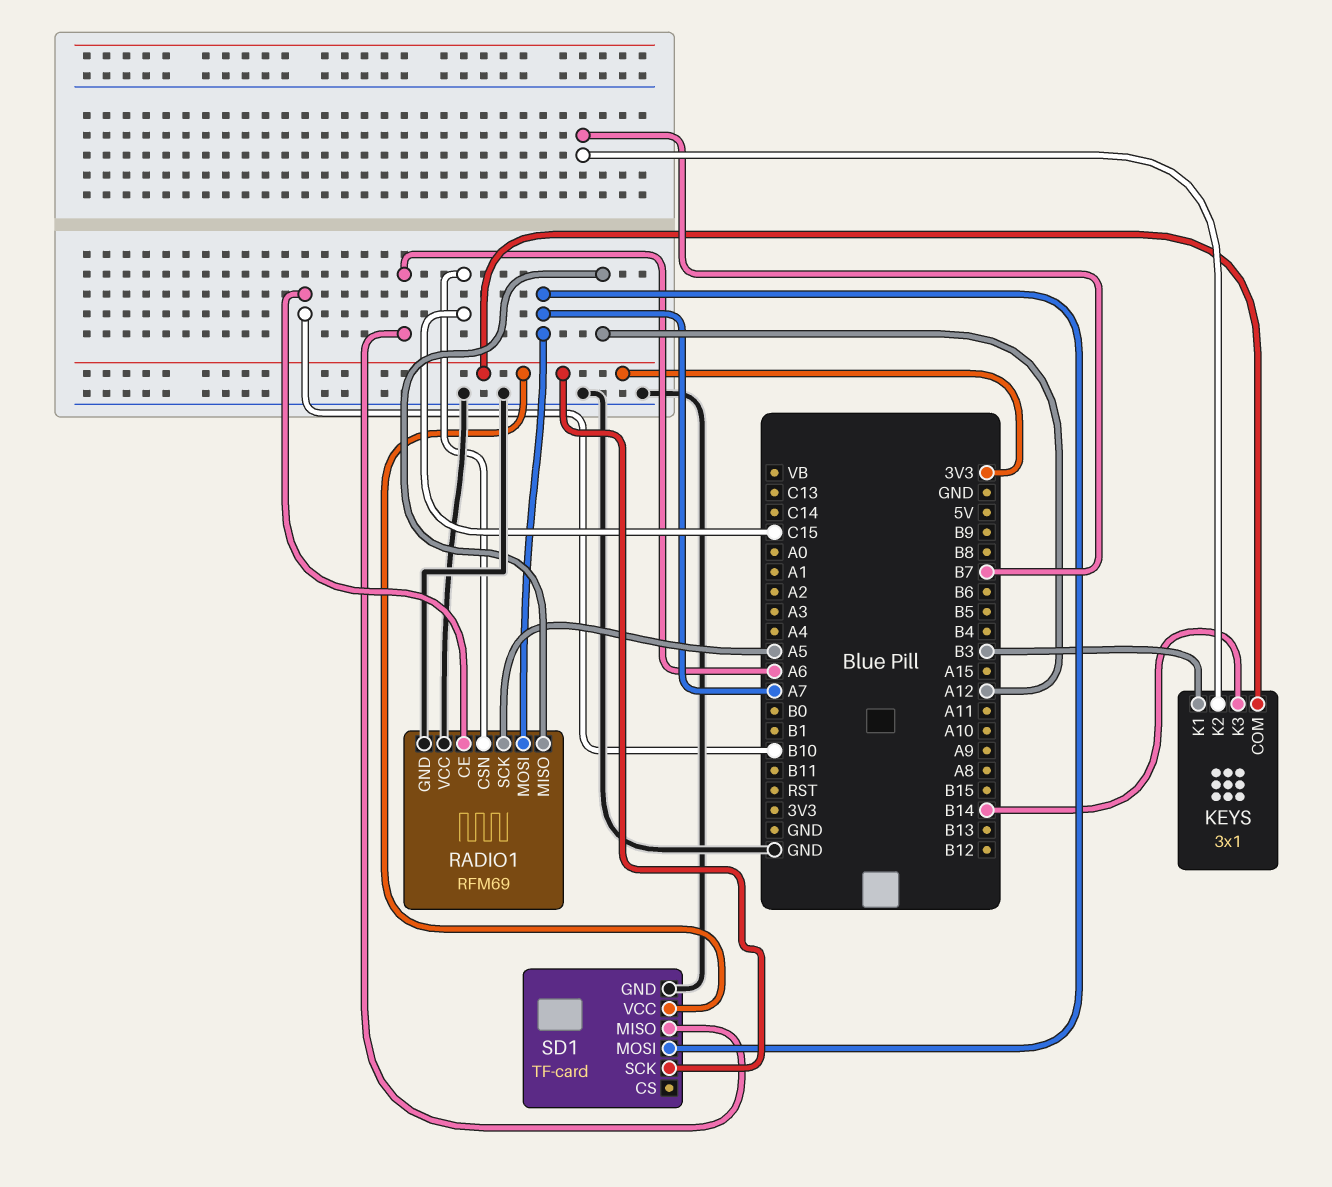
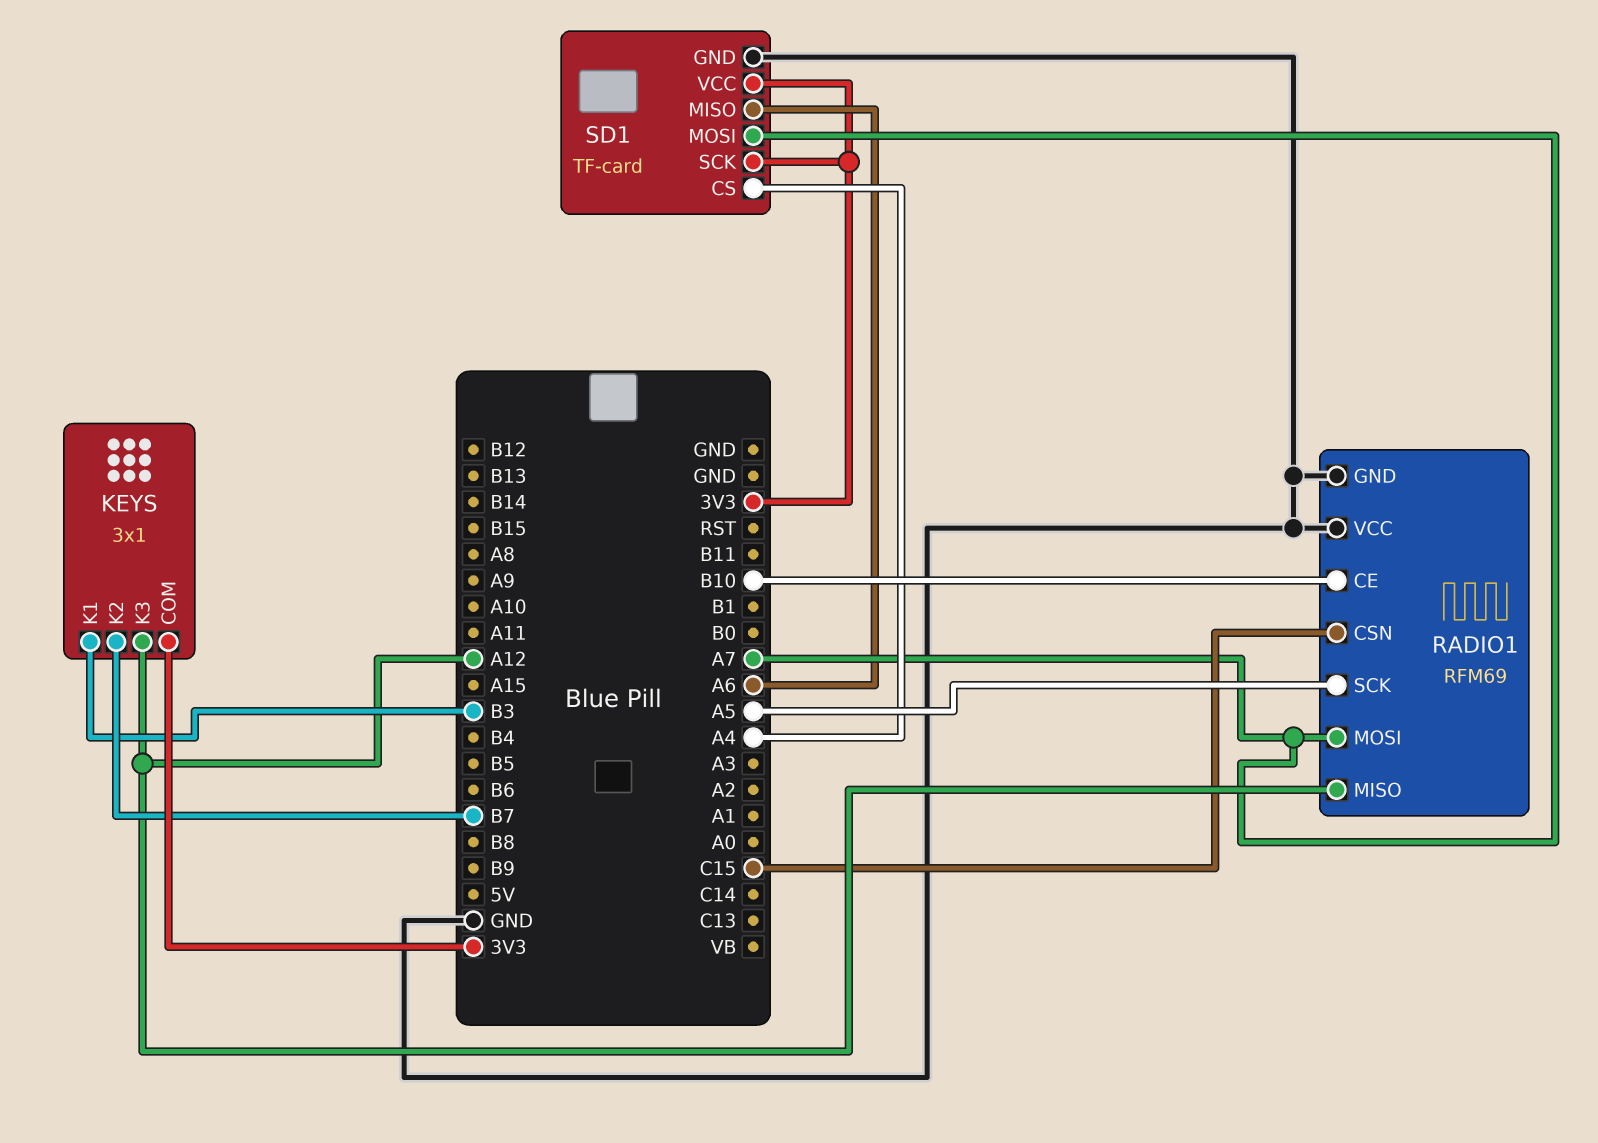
KEYS pin K3: B14 -> A12
SD1 pin CS: none -> A4

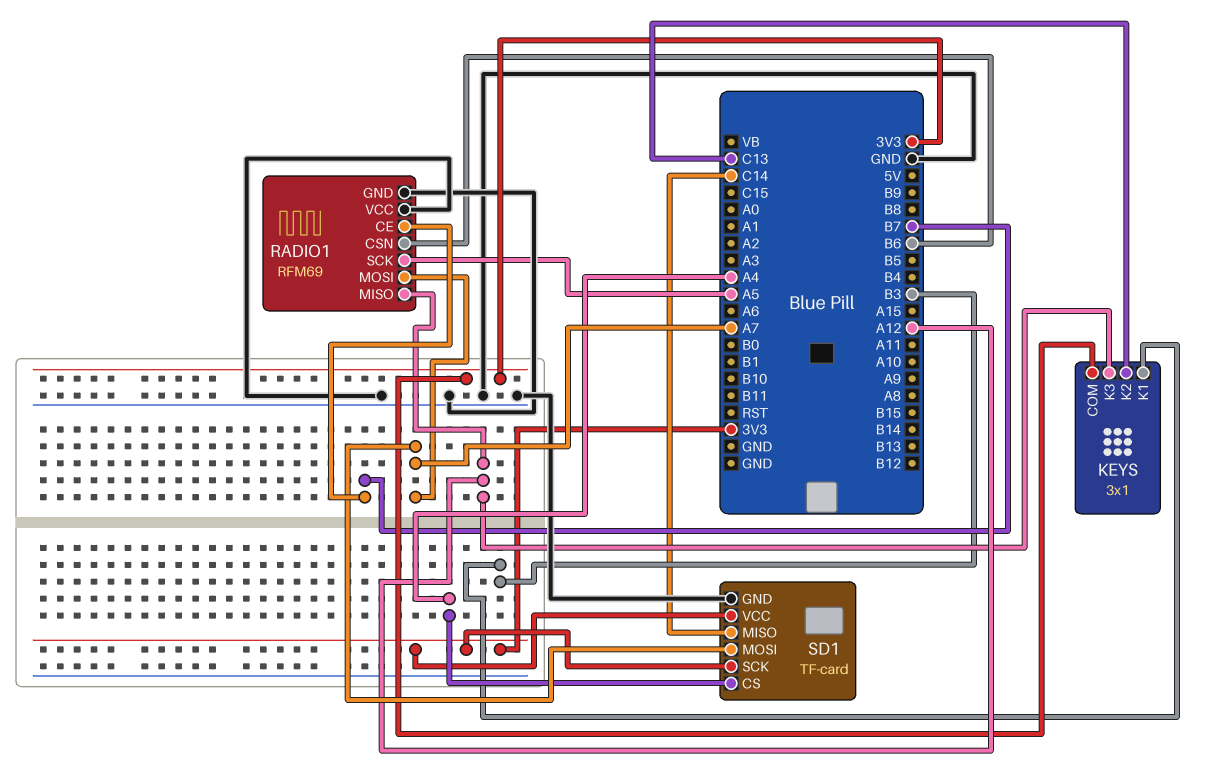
KEYS pin K2: B7 -> C13
RADIO1 pin CE: B10 -> B7
RADIO1 pin CSN: C15 -> B6
SD1 pin MISO: A6 -> C14

